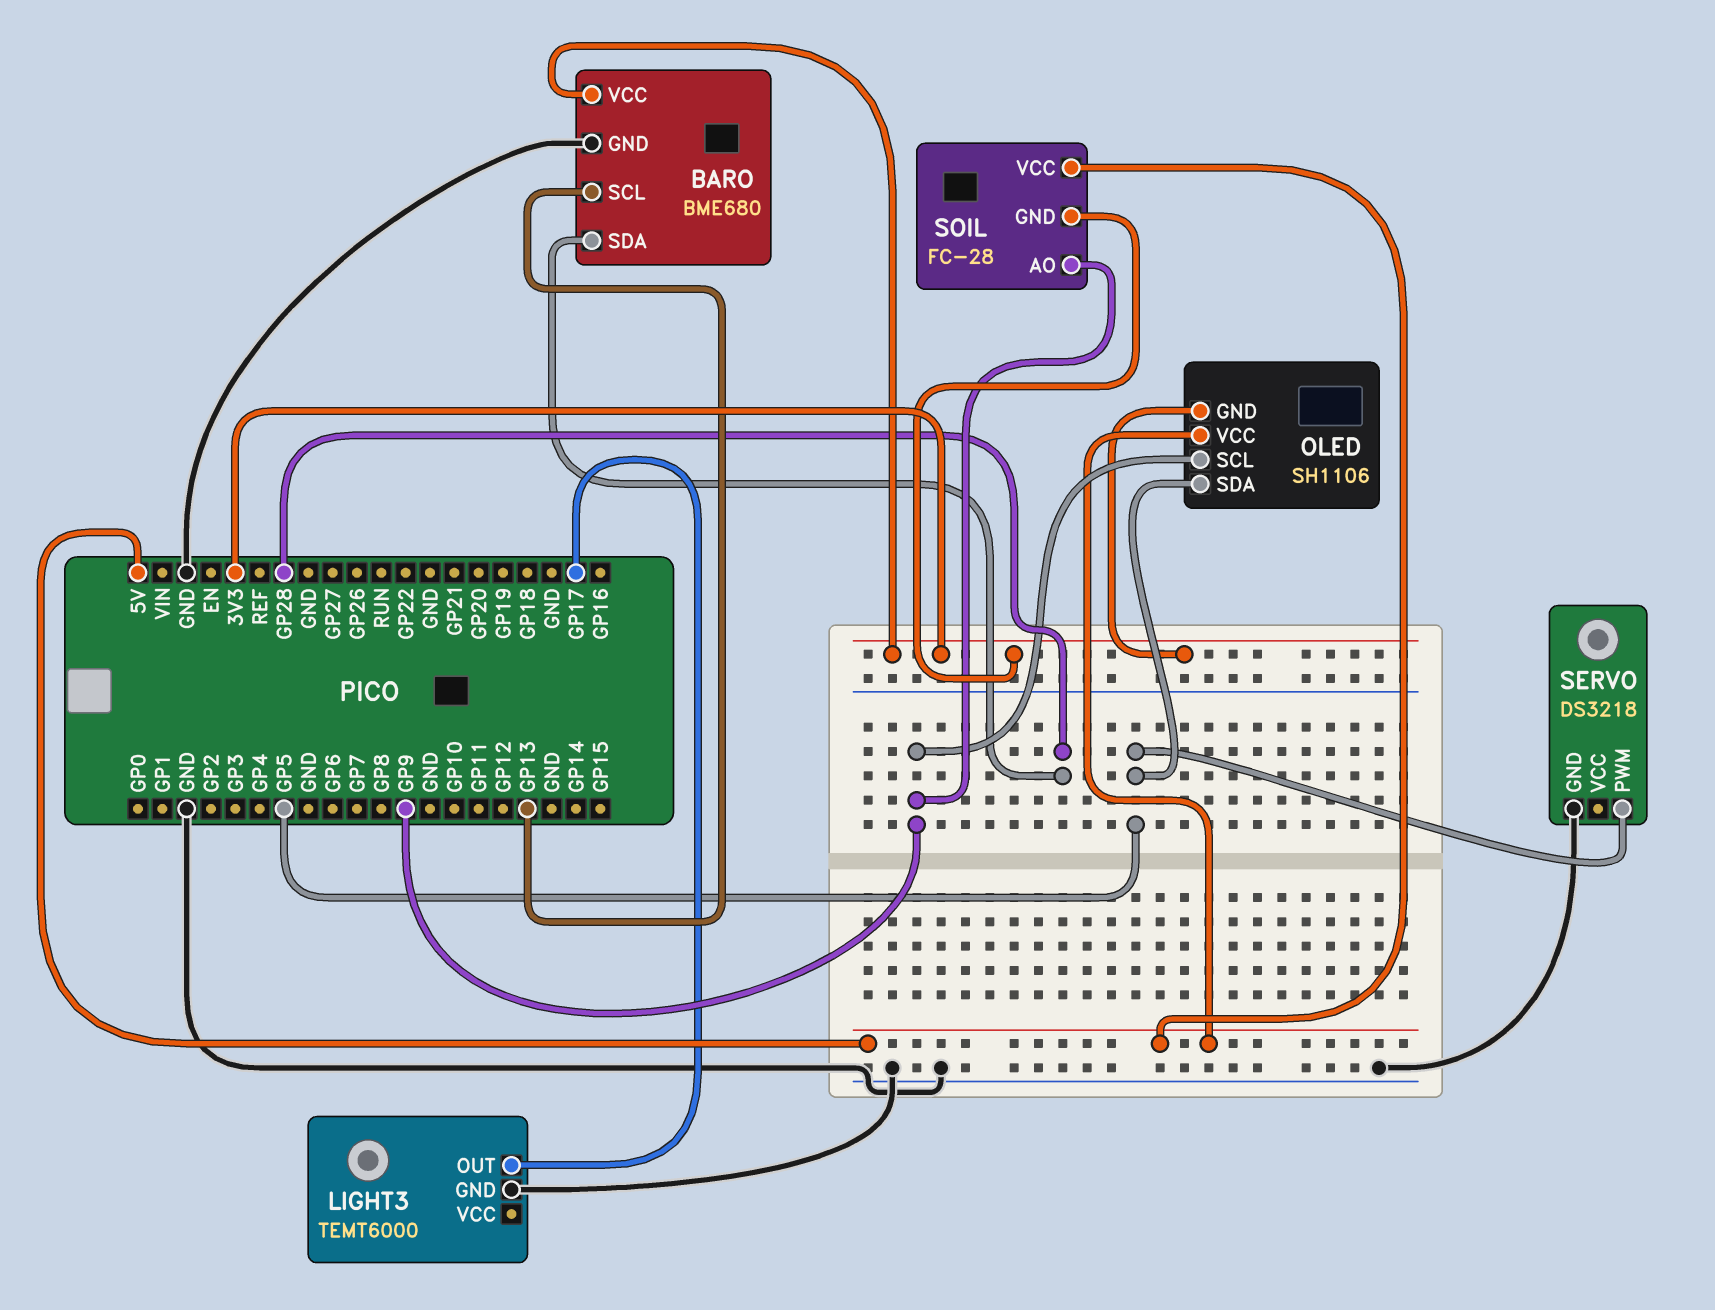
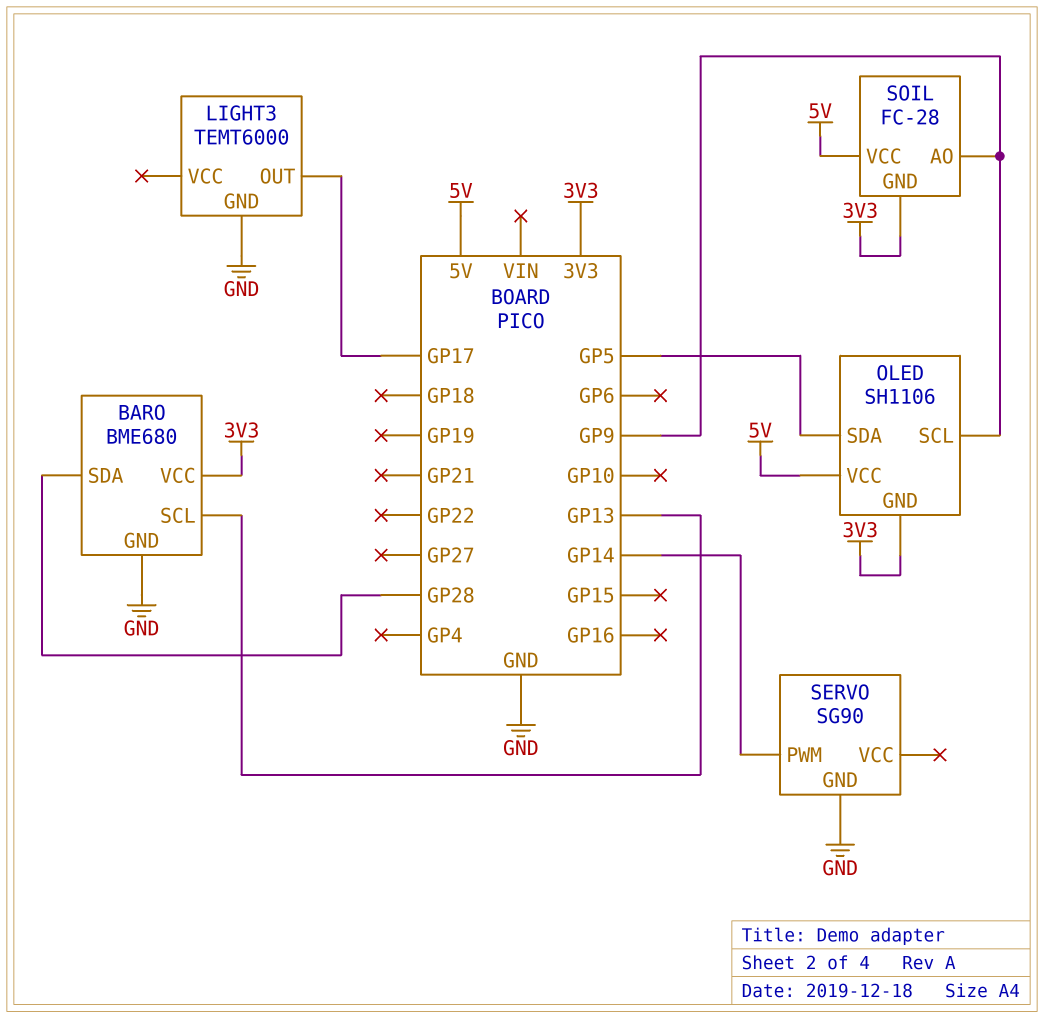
SERVO: DS3218 -> SG90
SERVO pin PWM: GP5 -> GP14

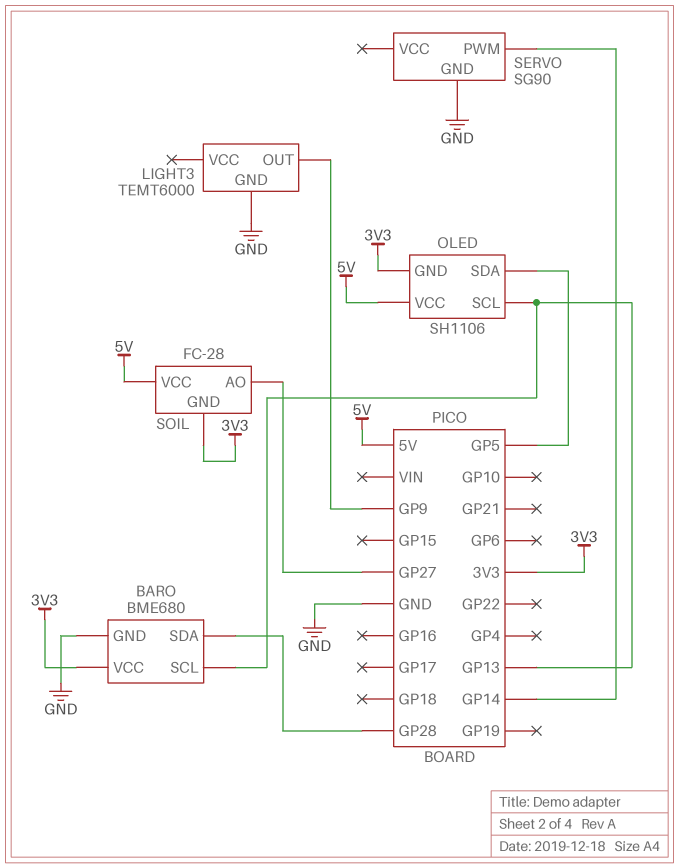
LIGHT3 pin OUT: GP17 -> GP9
OLED pin SCL: GP9 -> GP13
SOIL pin AO: GP9 -> GP27

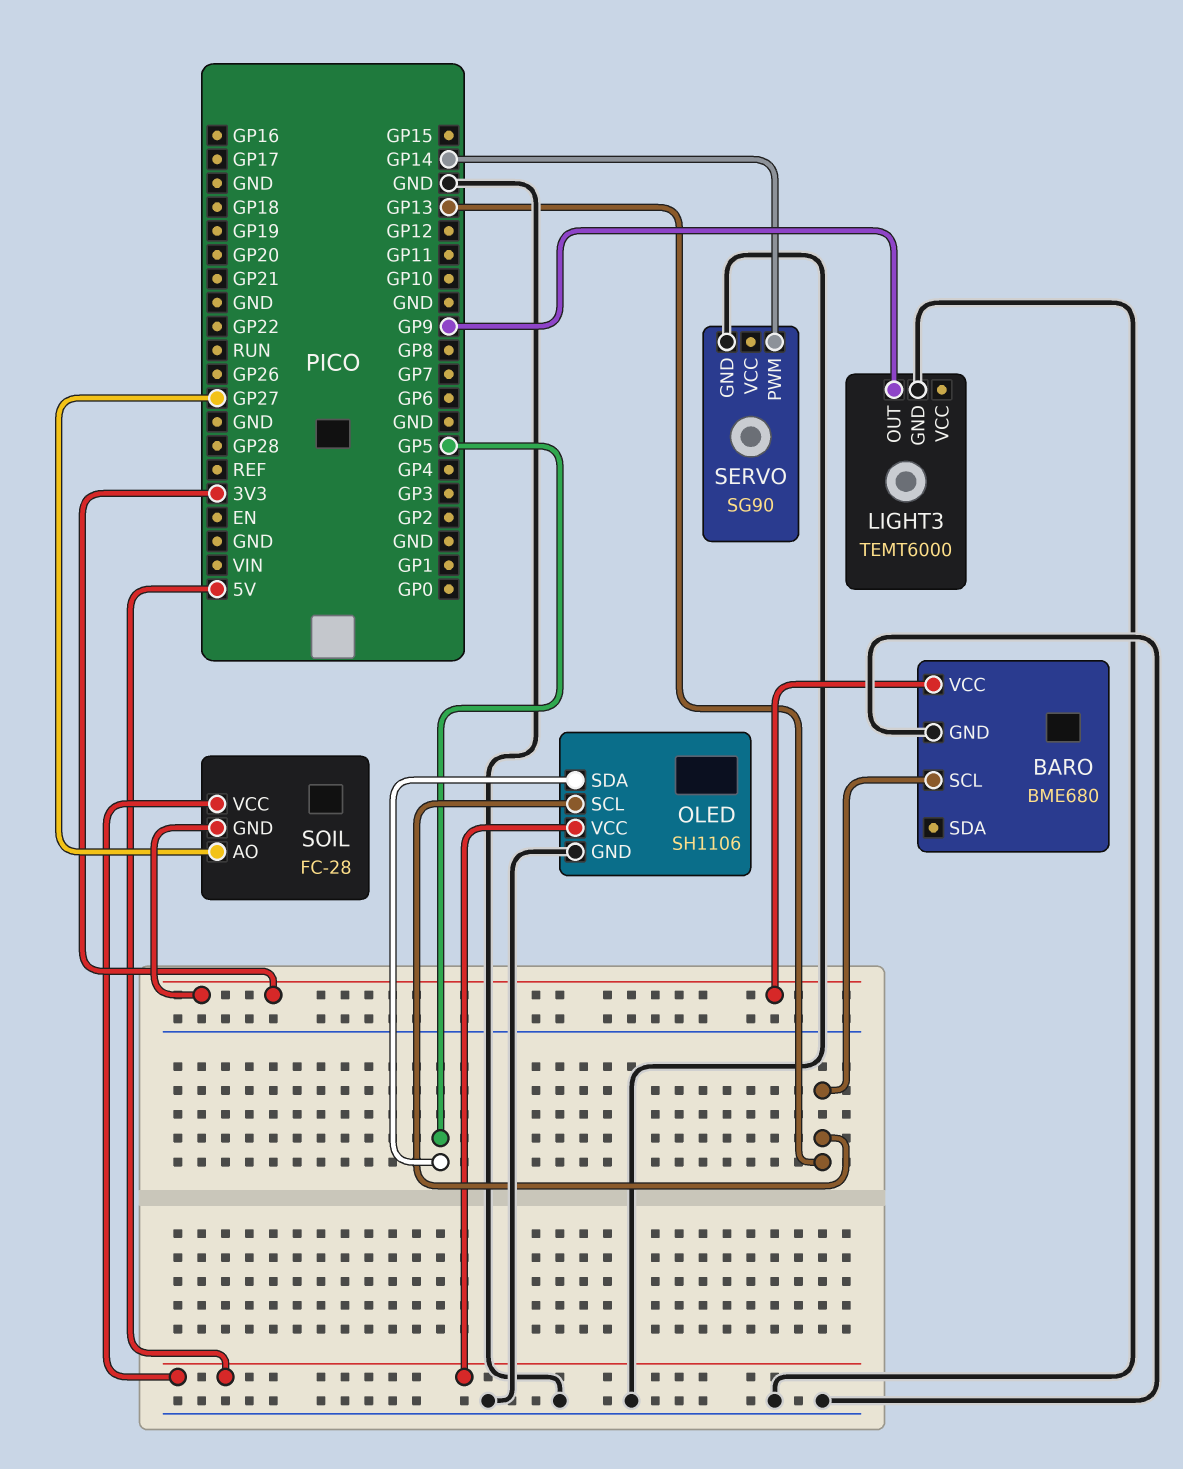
BARO pin SDA: GP28 -> none
OLED pin GND: 3V3 -> GND

